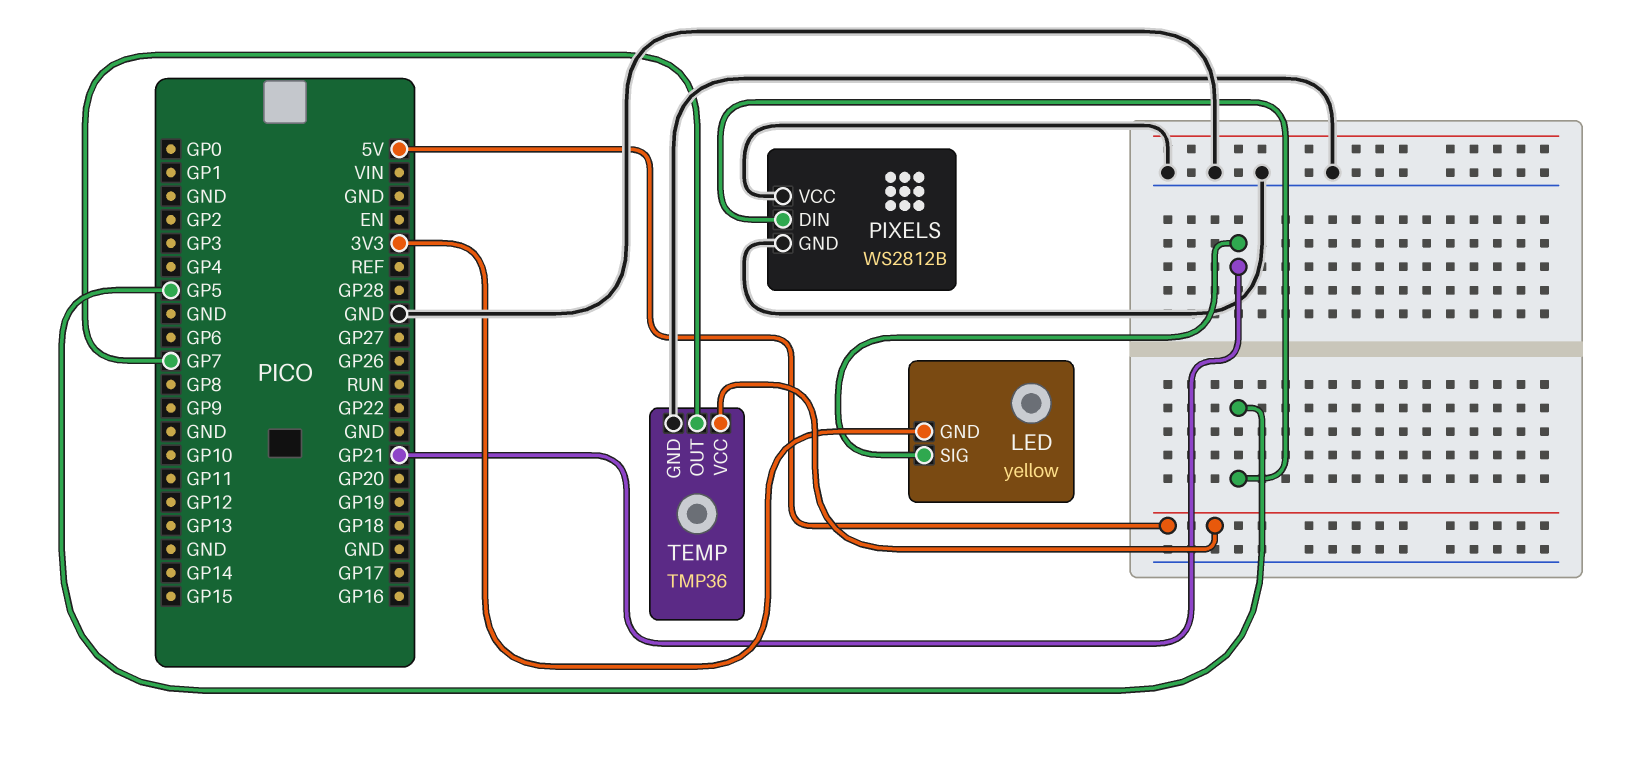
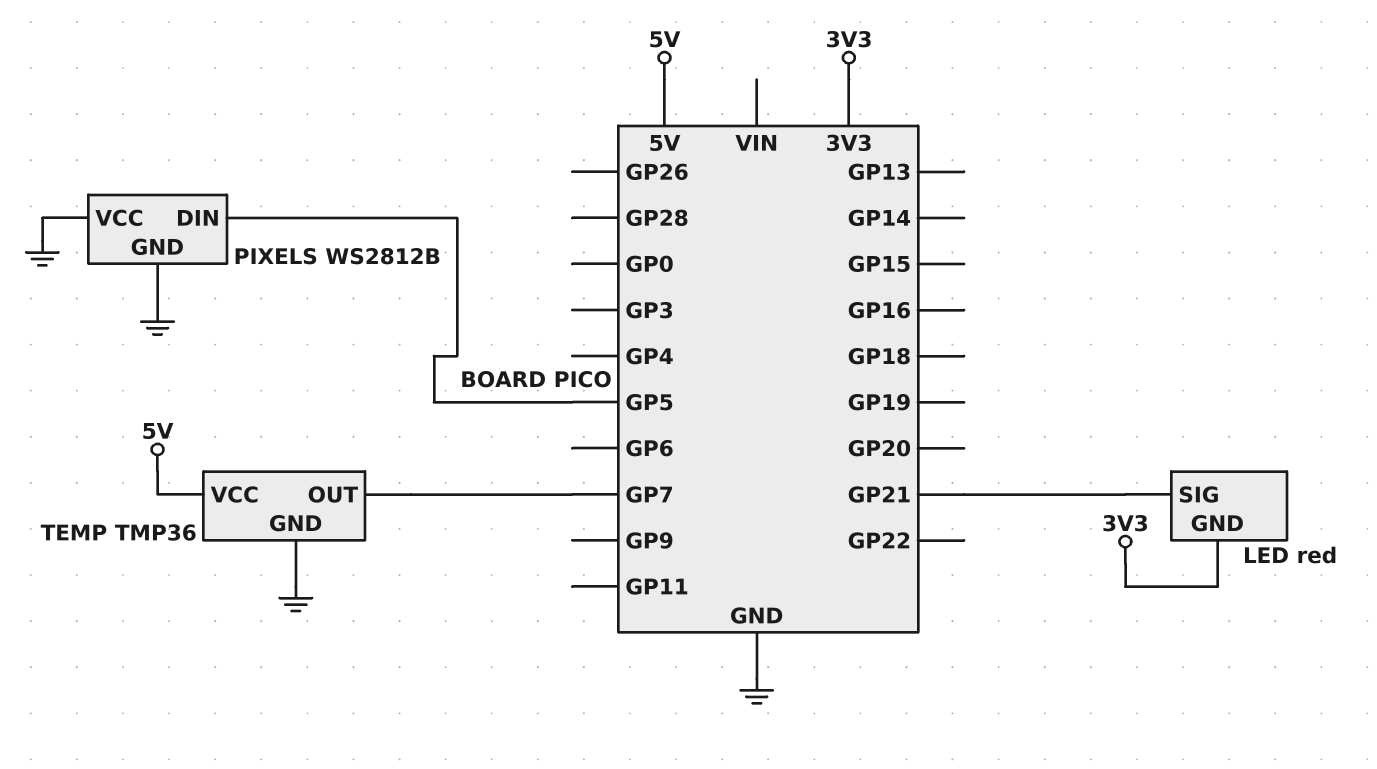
LED: yellow -> red

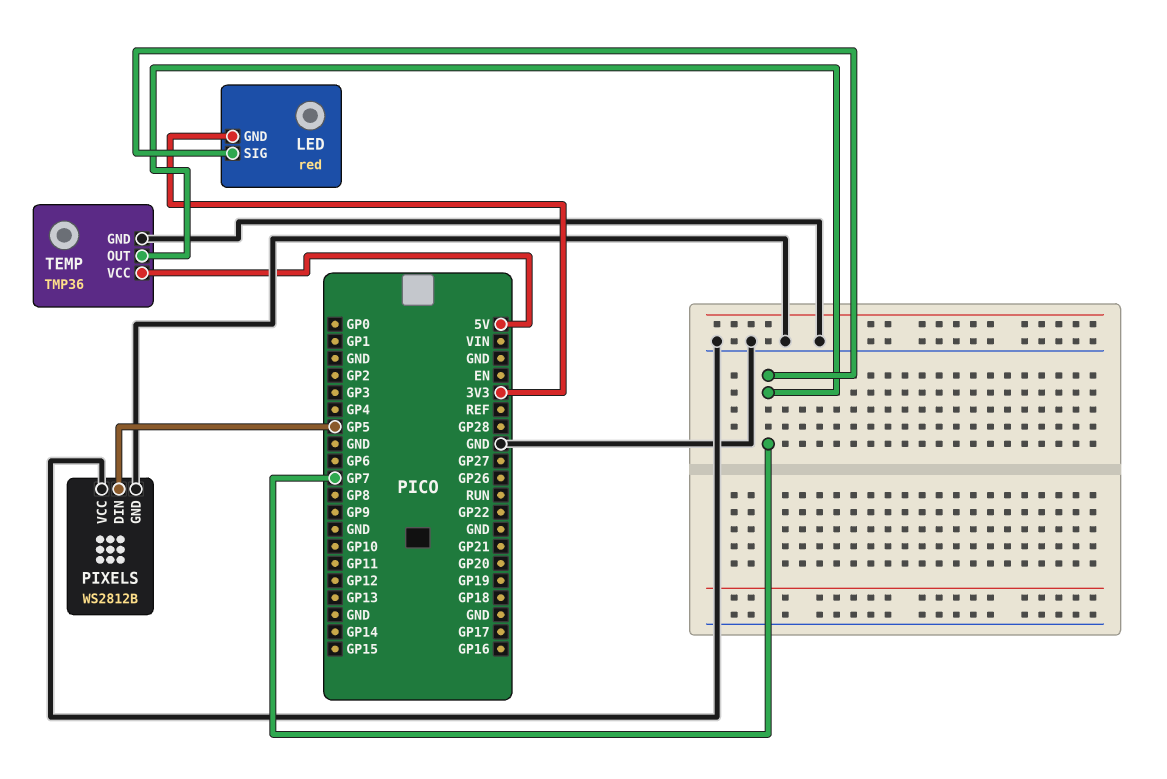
LED pin SIG: GP21 -> GP7

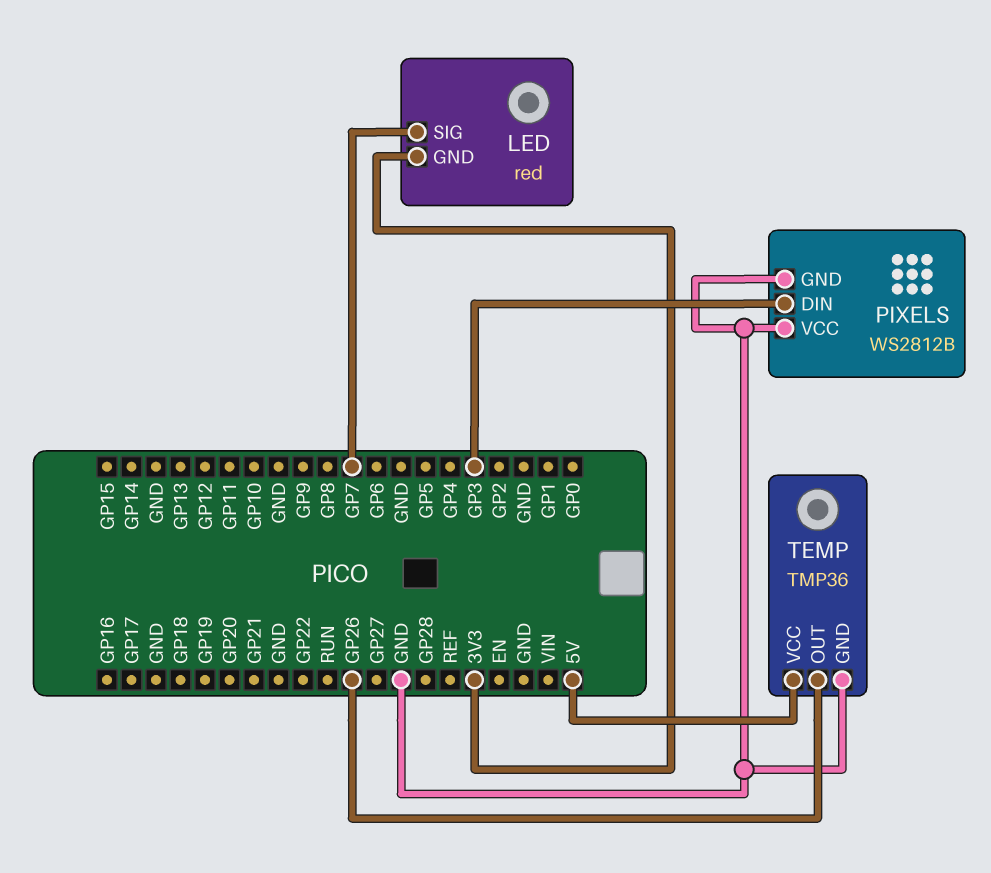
PIXELS pin DIN: GP5 -> GP3
TEMP pin OUT: GP7 -> GP26

